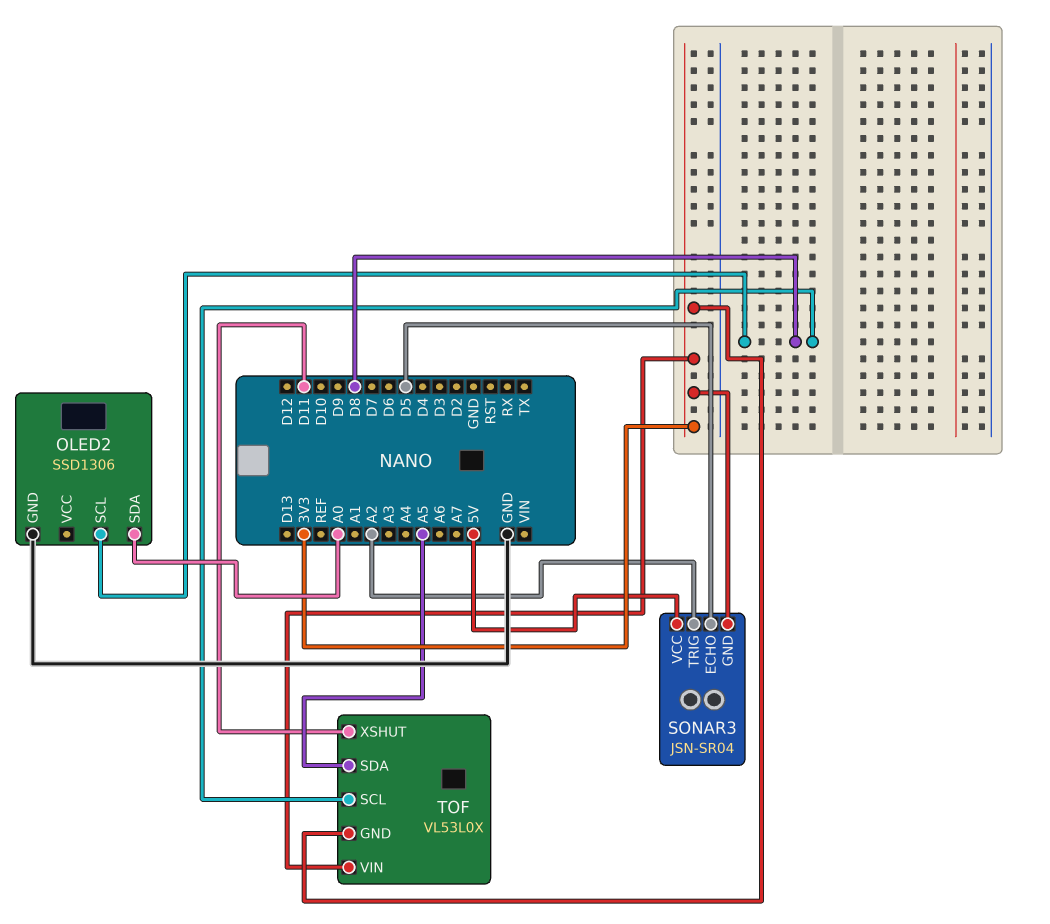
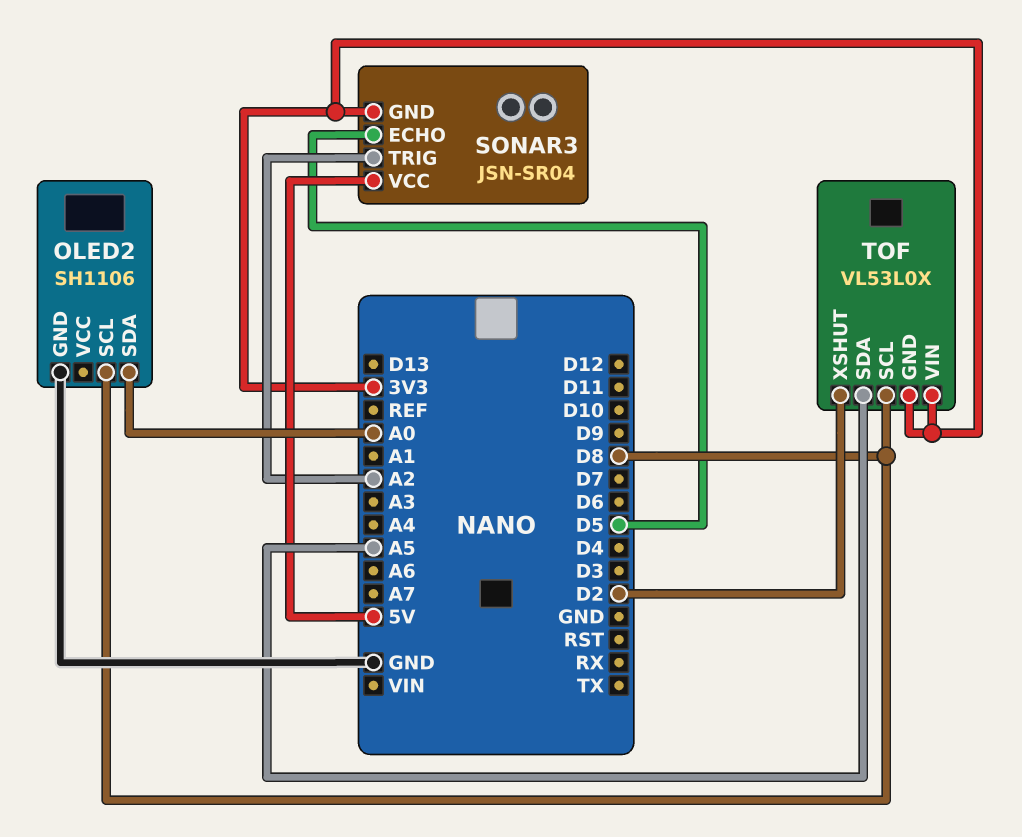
OLED2: SSD1306 -> SH1106
TOF pin XSHUT: D11 -> D2

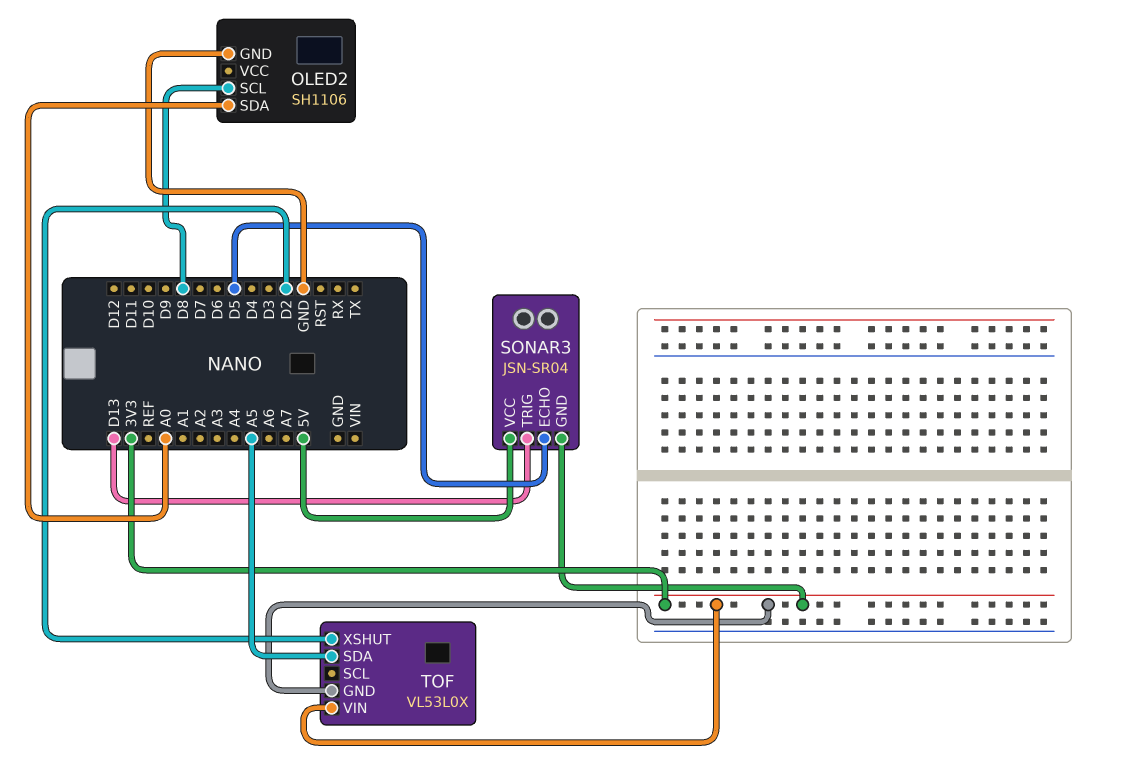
SONAR3 pin TRIG: A2 -> D13
TOF pin SCL: D8 -> none

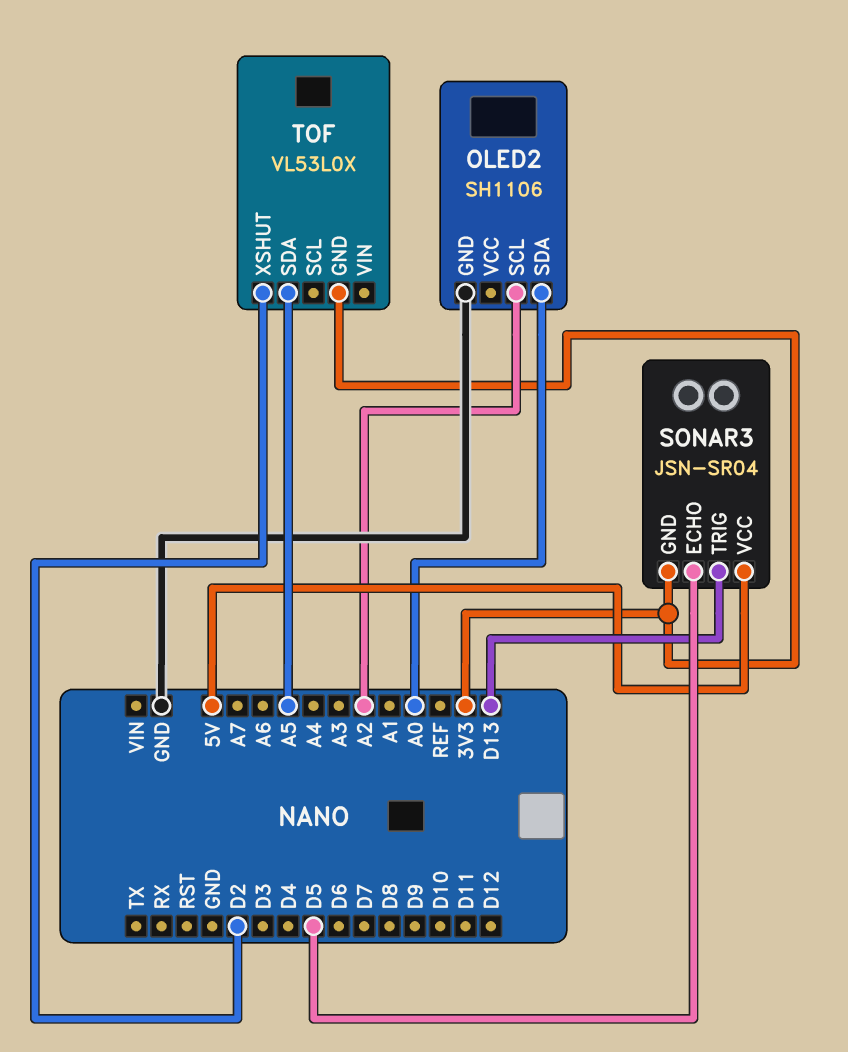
OLED2 pin SCL: D8 -> A2
TOF pin VIN: 3V3 -> none

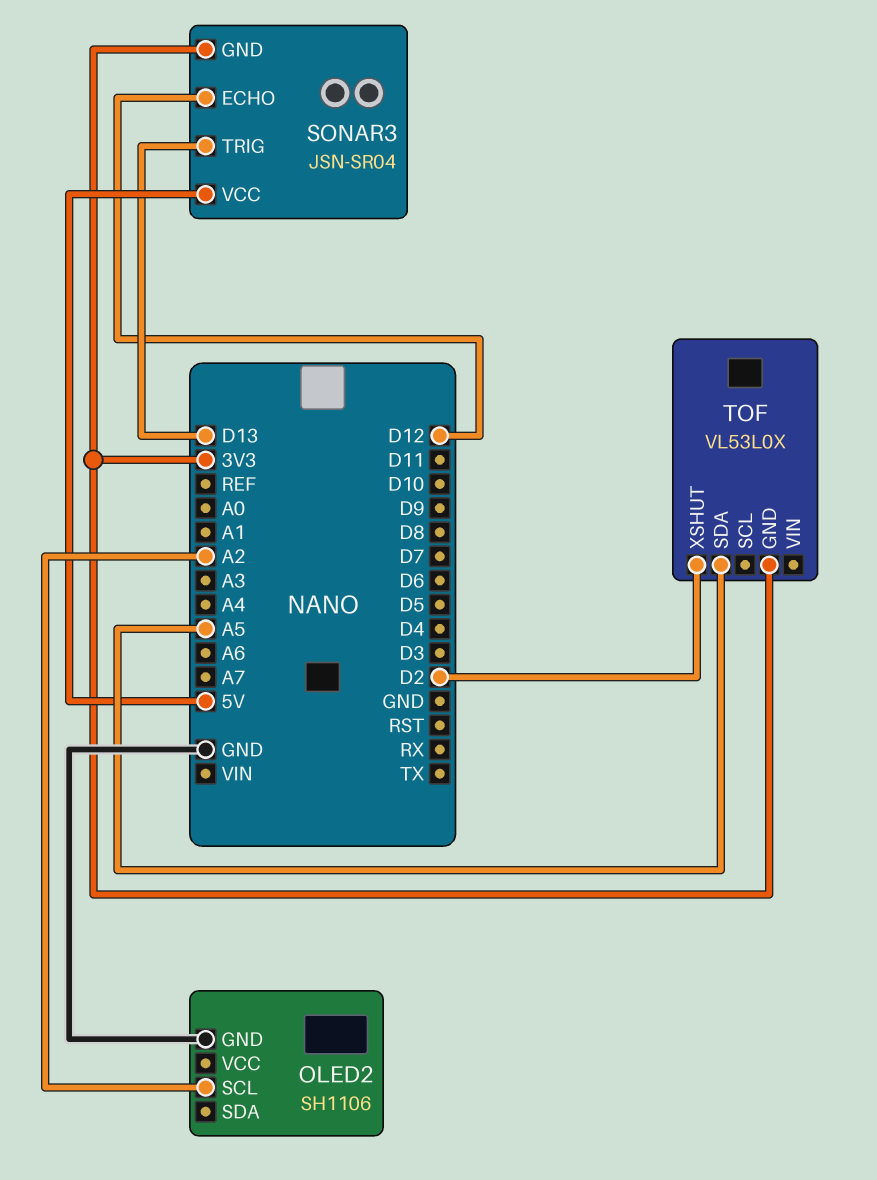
OLED2 pin SDA: A0 -> none
SONAR3 pin ECHO: D5 -> D12

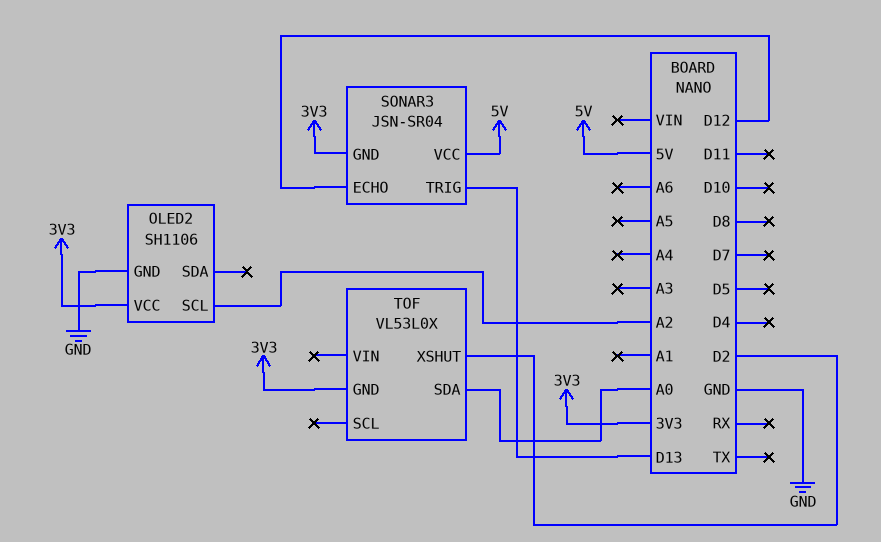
OLED2 pin VCC: none -> 3V3
TOF pin SDA: A5 -> A0

